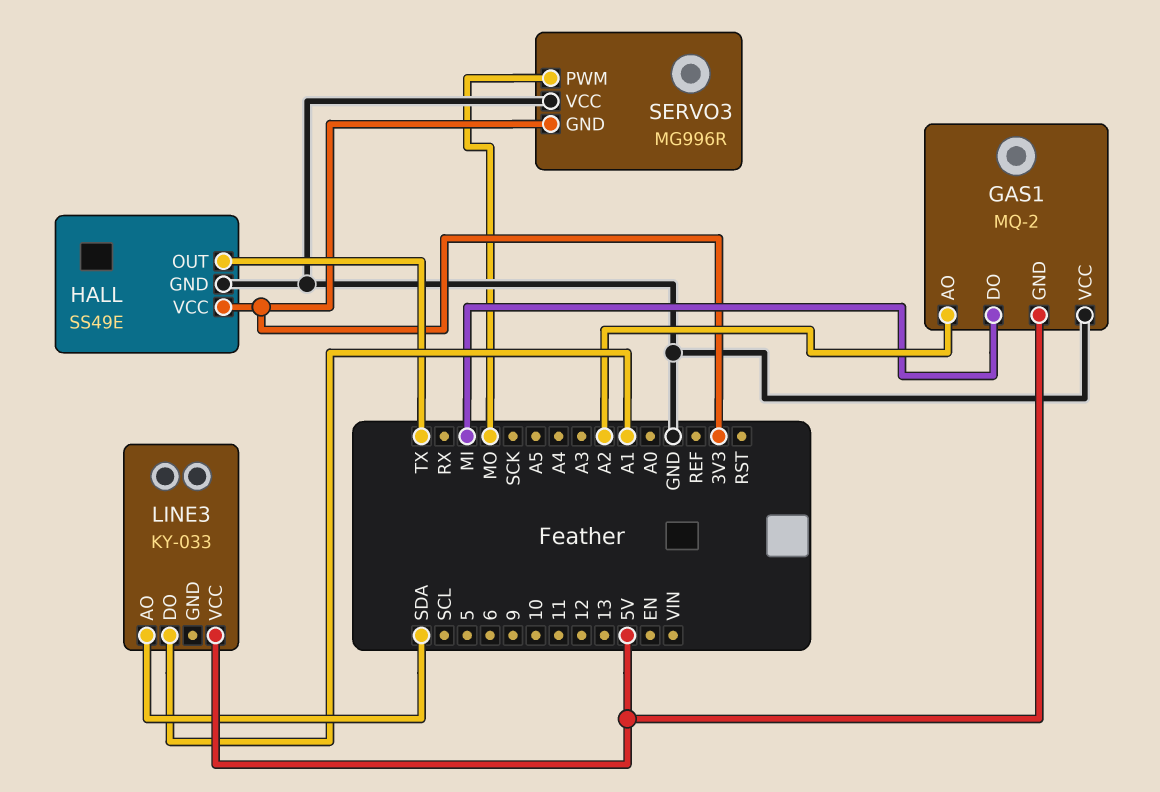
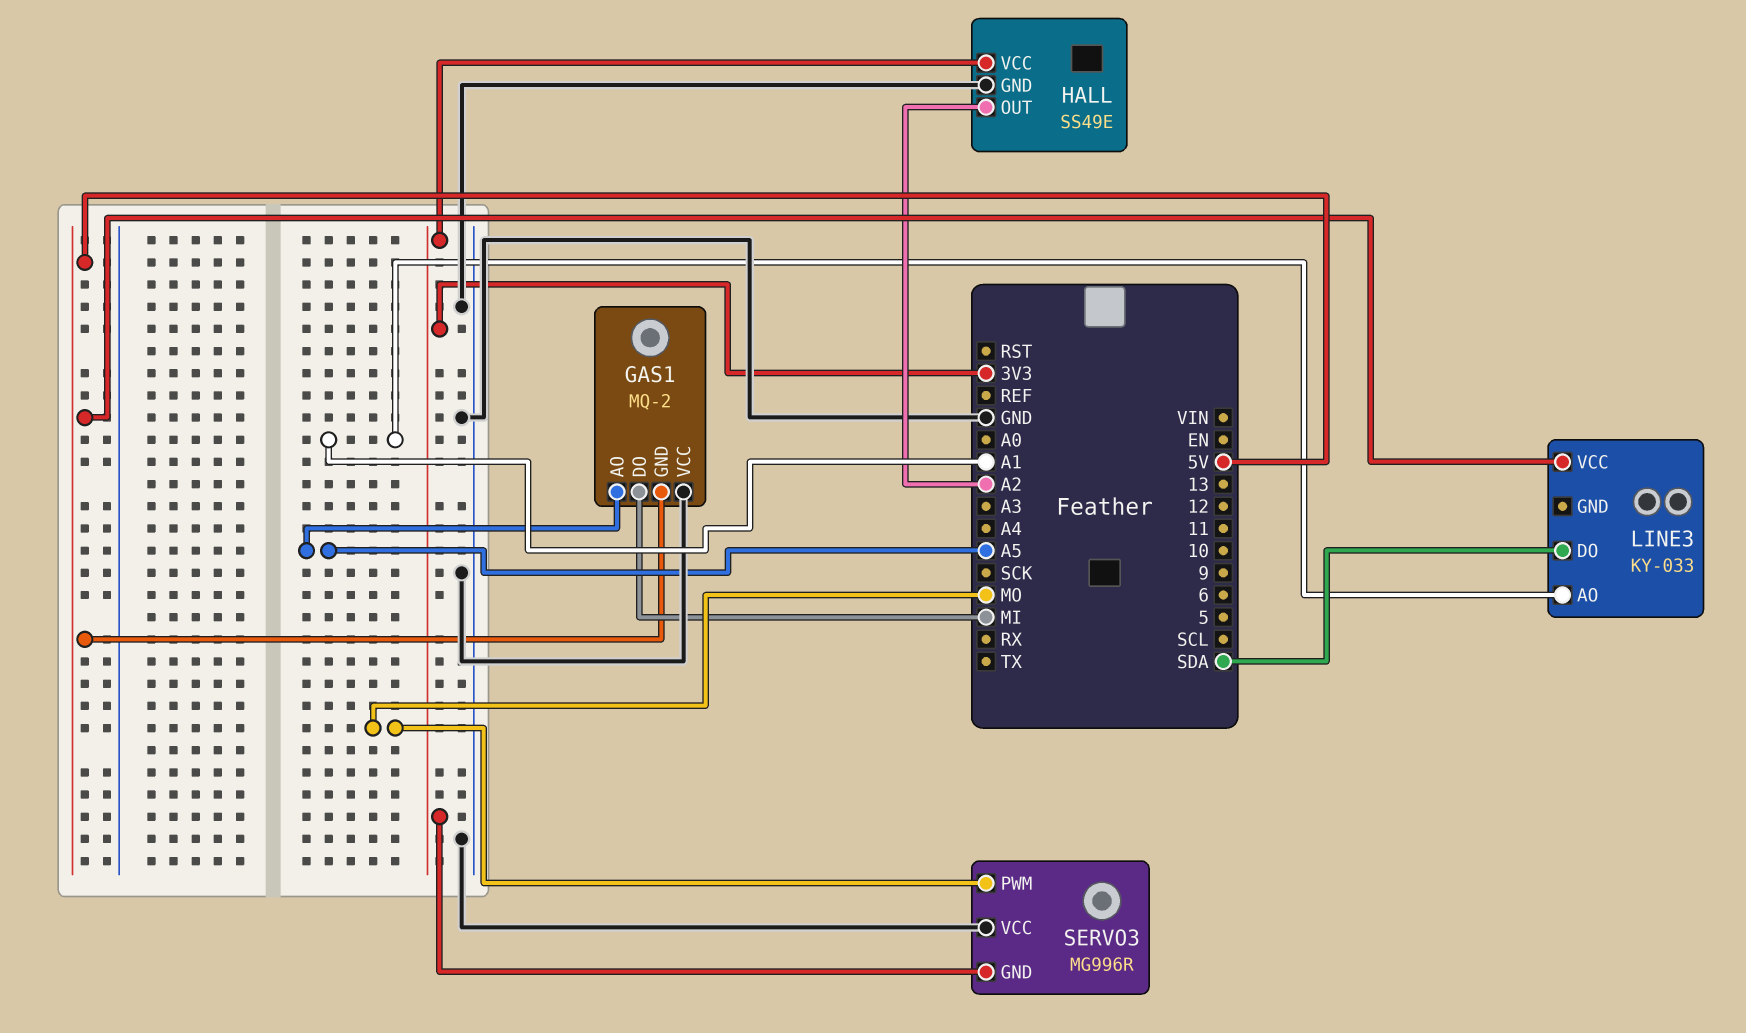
GAS1 pin AO: A2 -> A5
HALL pin OUT: TX -> A2
LINE3 pin AO: SDA -> A1
LINE3 pin DO: A1 -> SDA

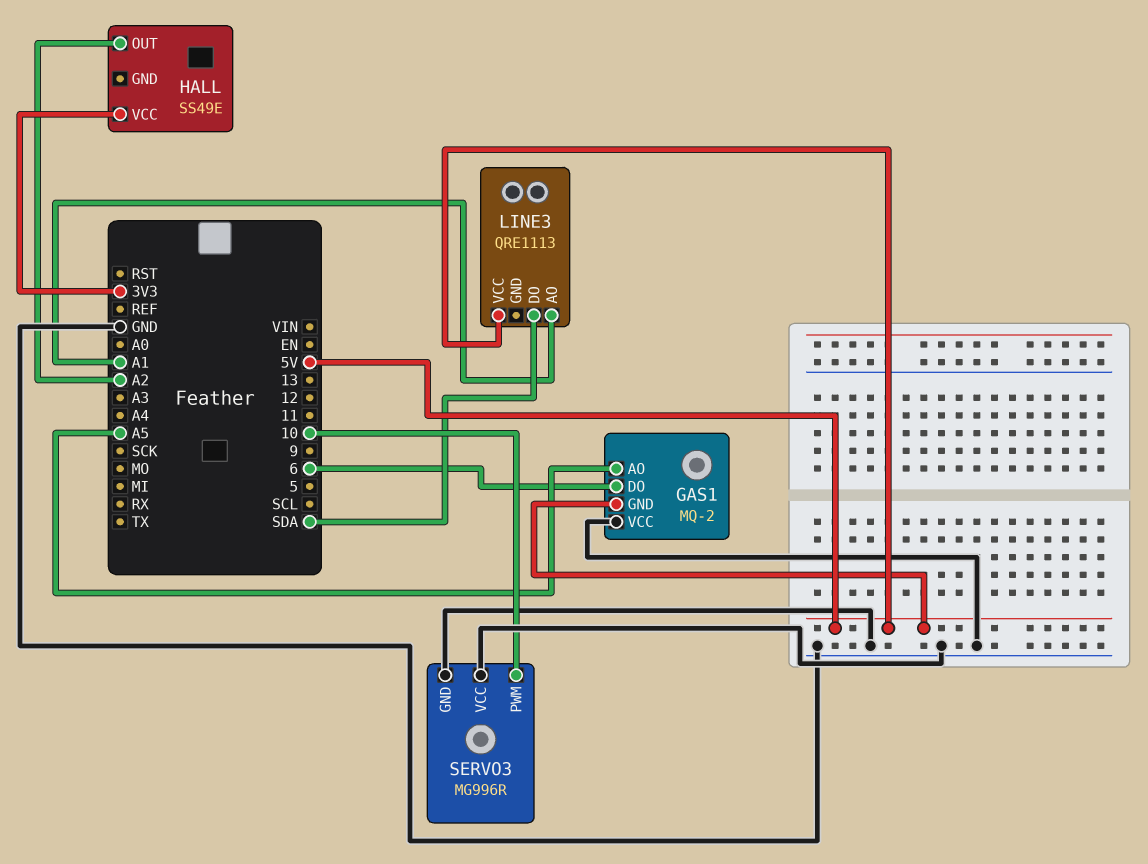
GAS1 pin DO: MI -> 6
HALL pin GND: GND -> none
LINE3: KY-033 -> QRE1113
SERVO3 pin GND: 3V3 -> GND
SERVO3 pin PWM: MO -> 10

